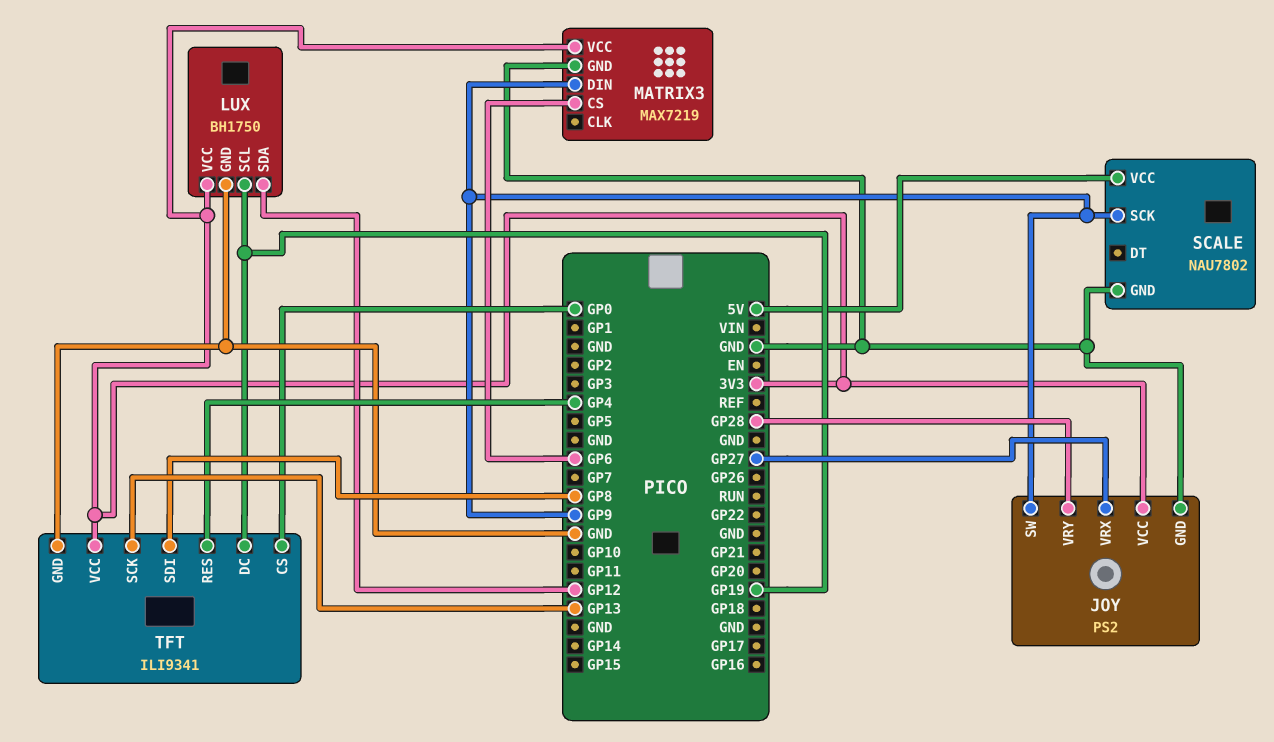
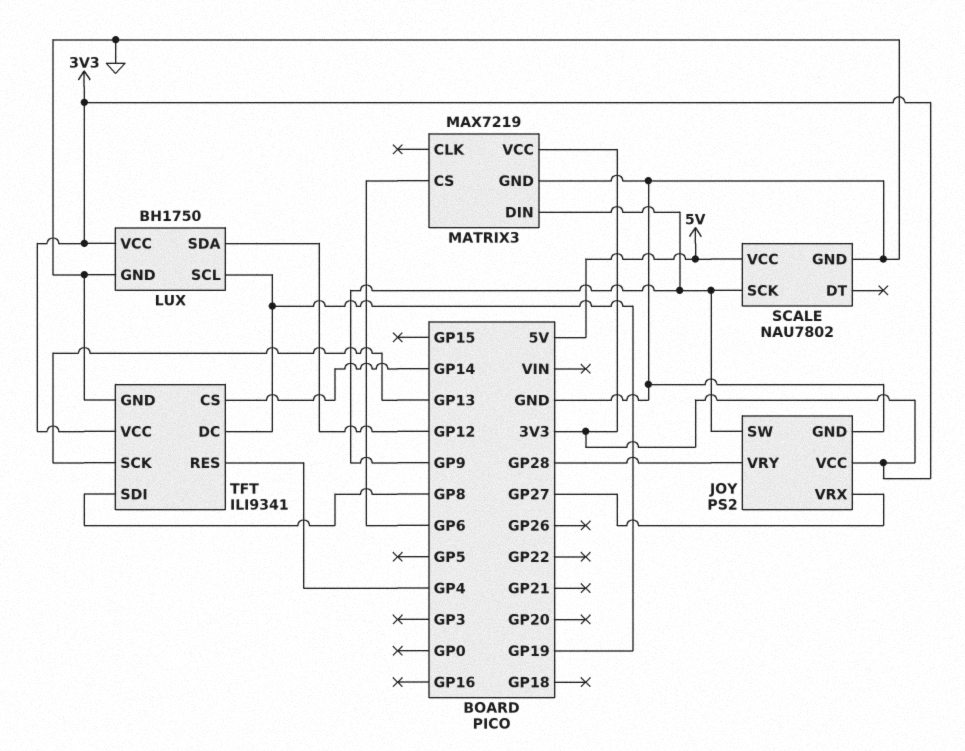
TFT pin CS: GP0 -> GP14

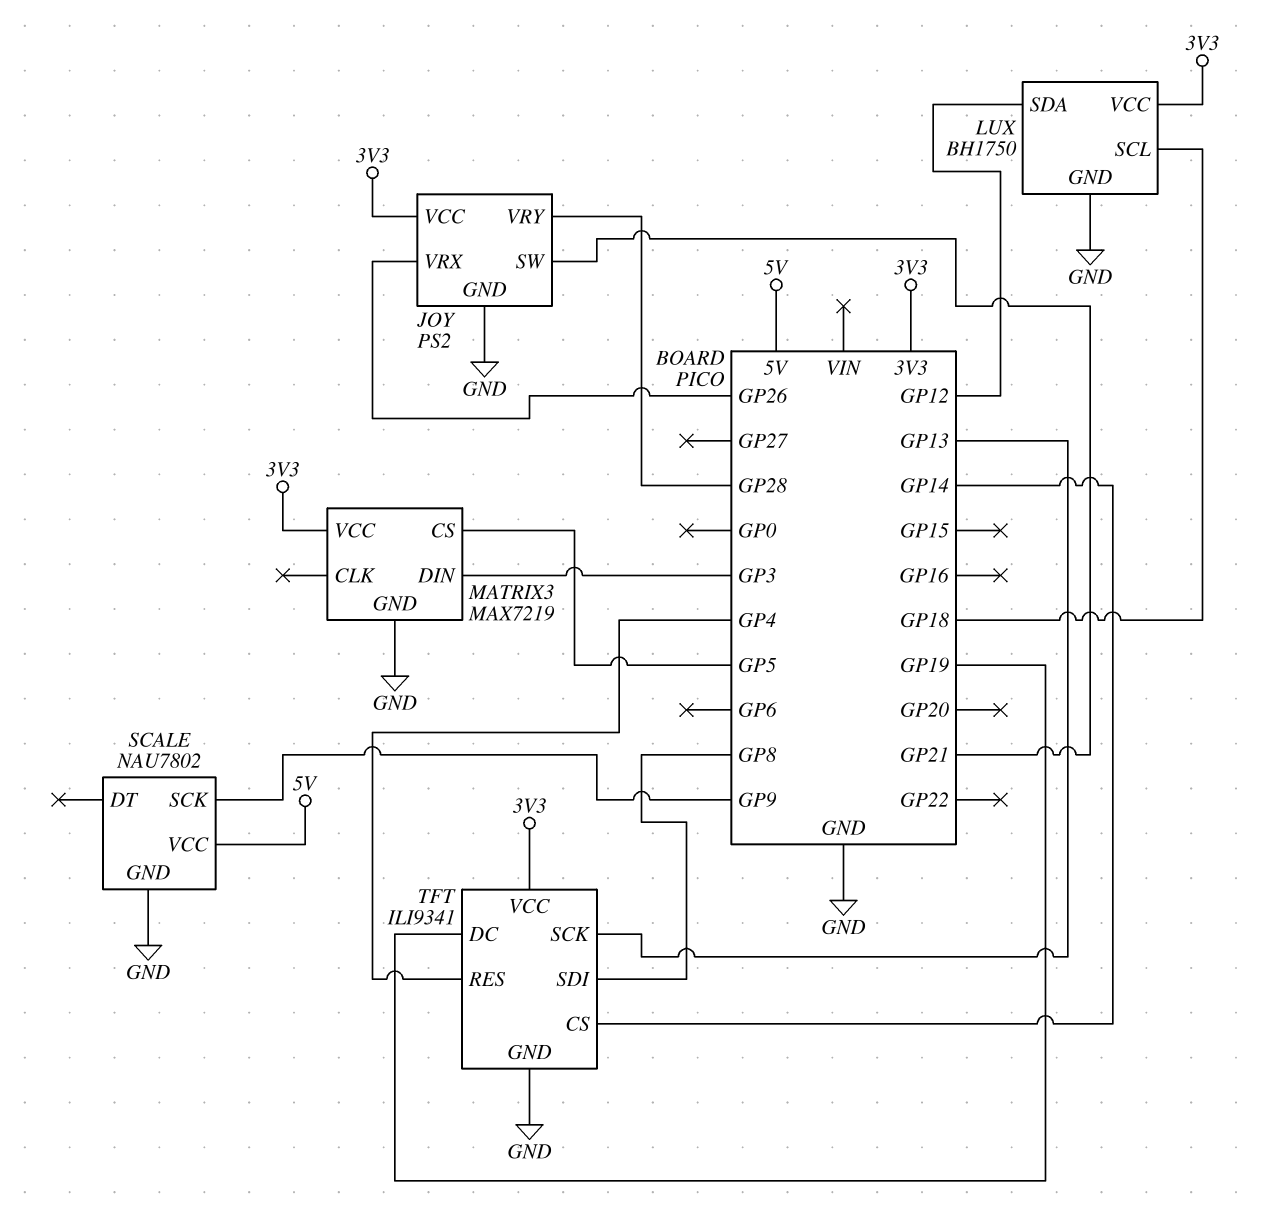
JOY pin SW: GP9 -> GP21
JOY pin VRX: GP27 -> GP26
LUX pin SCL: GP19 -> GP18
MATRIX3 pin CS: GP6 -> GP5
MATRIX3 pin DIN: GP9 -> GP3

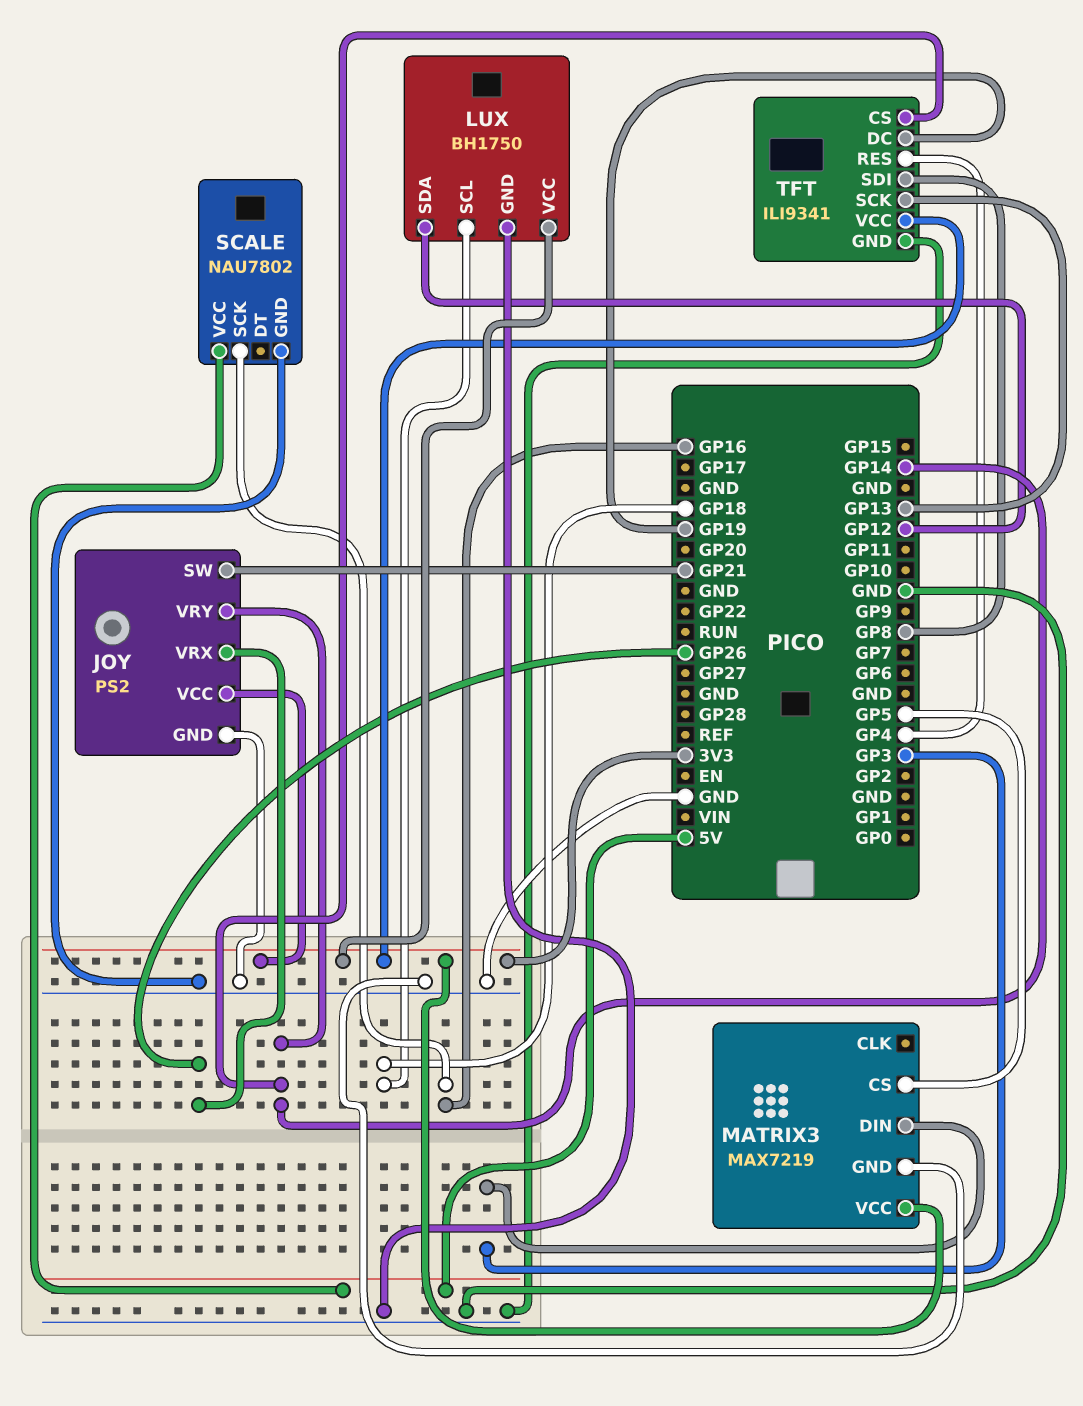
JOY pin VRY: GP28 -> GP14
SCALE pin SCK: GP9 -> GP16

